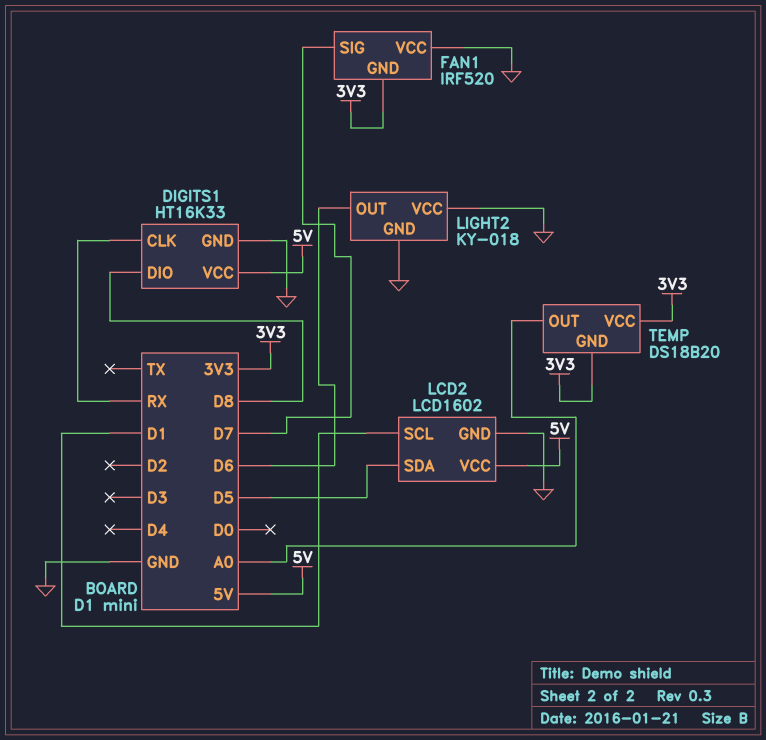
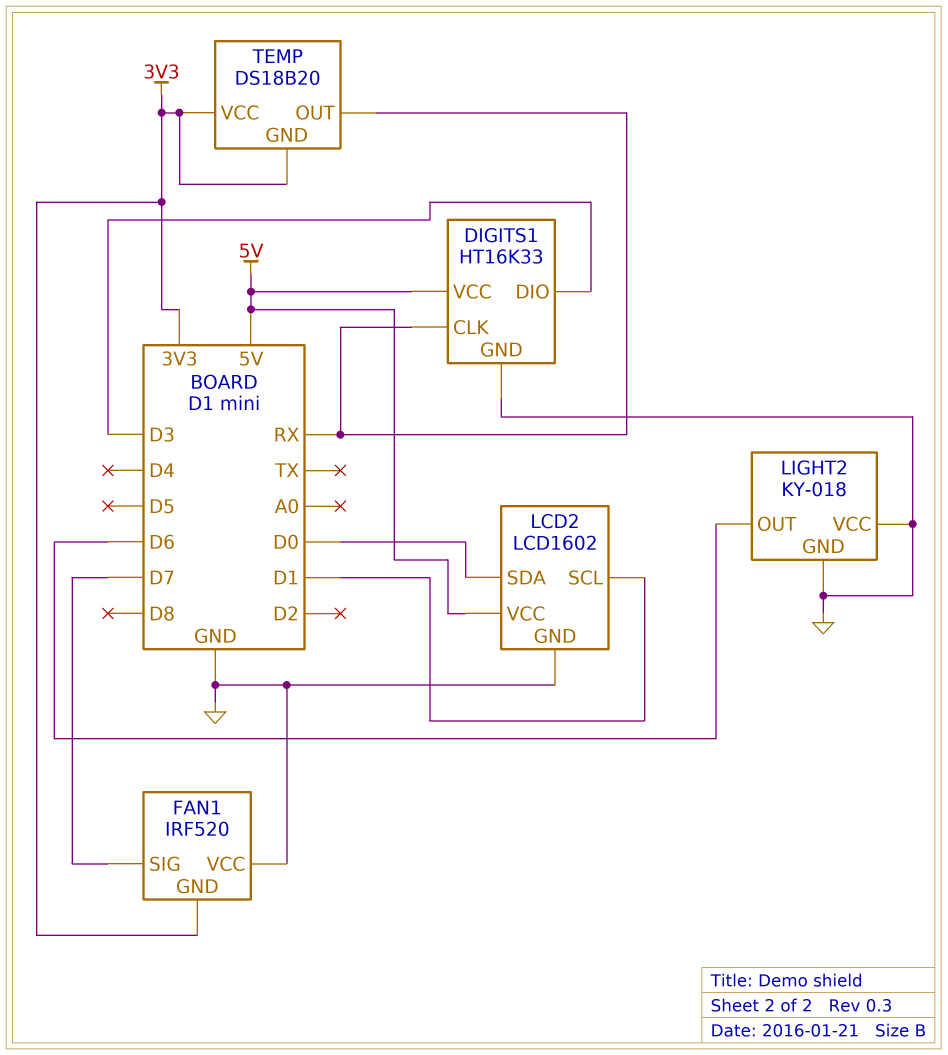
DIGITS1 pin DIO: D8 -> D3
LCD2 pin SDA: D5 -> D0
TEMP pin OUT: A0 -> RX

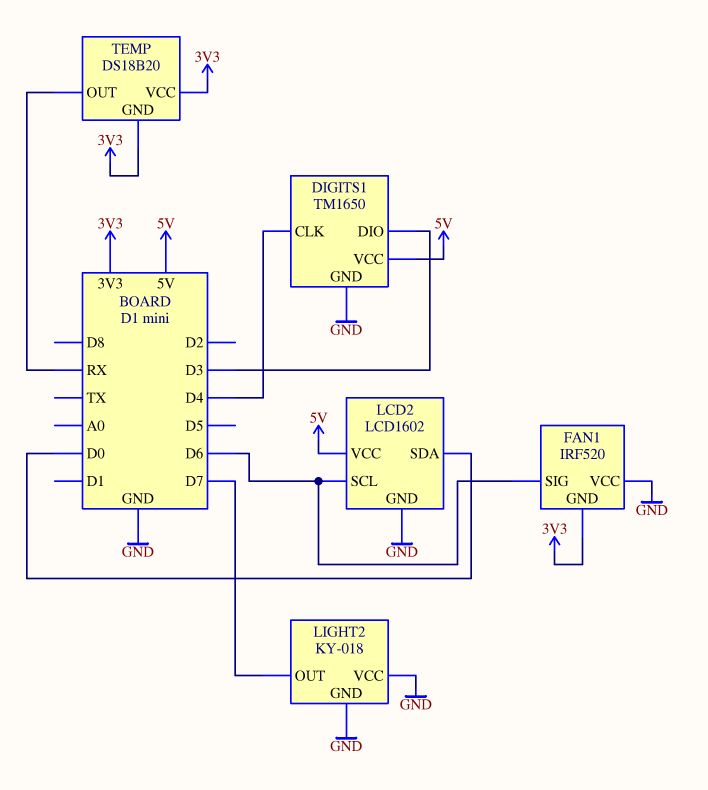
DIGITS1: HT16K33 -> TM1650
DIGITS1 pin CLK: RX -> D4
FAN1 pin SIG: D7 -> D6
LCD2 pin SCL: D1 -> D6
LIGHT2 pin OUT: D6 -> D7

